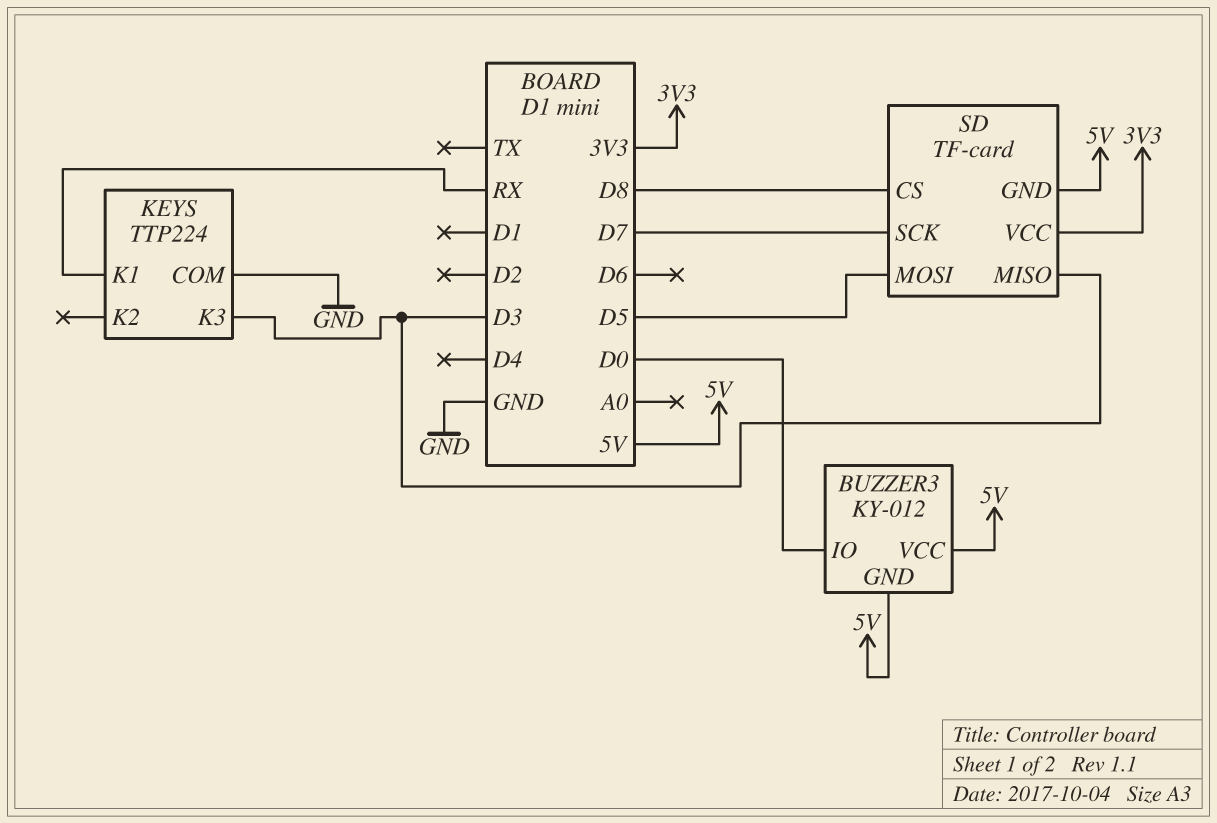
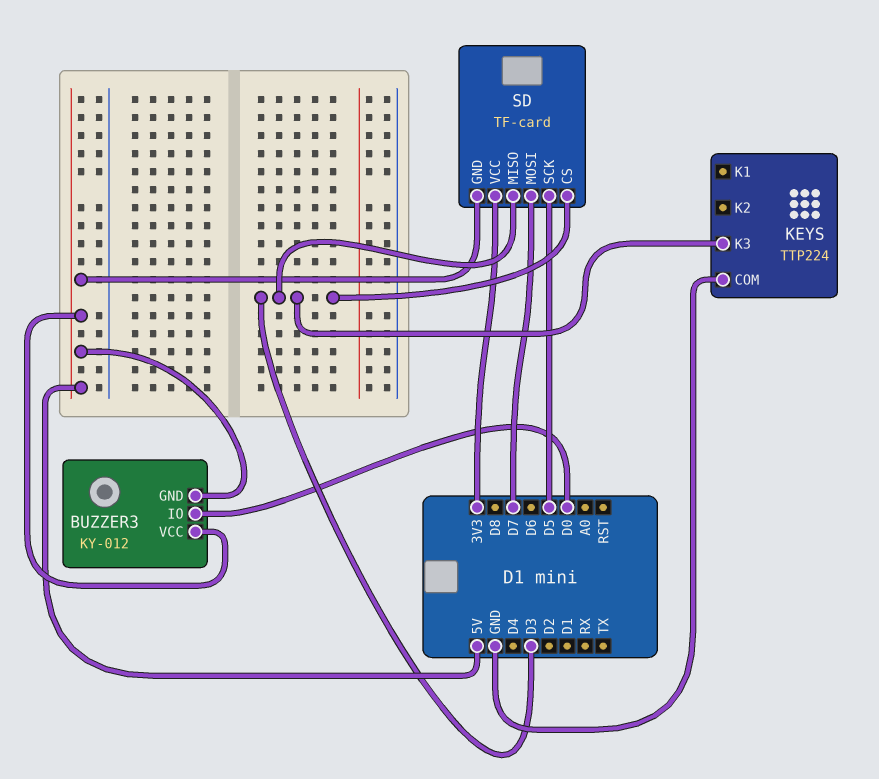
KEYS pin K1: RX -> none
SD pin CS: D8 -> D3
SD pin MOSI: D5 -> D7
SD pin SCK: D7 -> D5

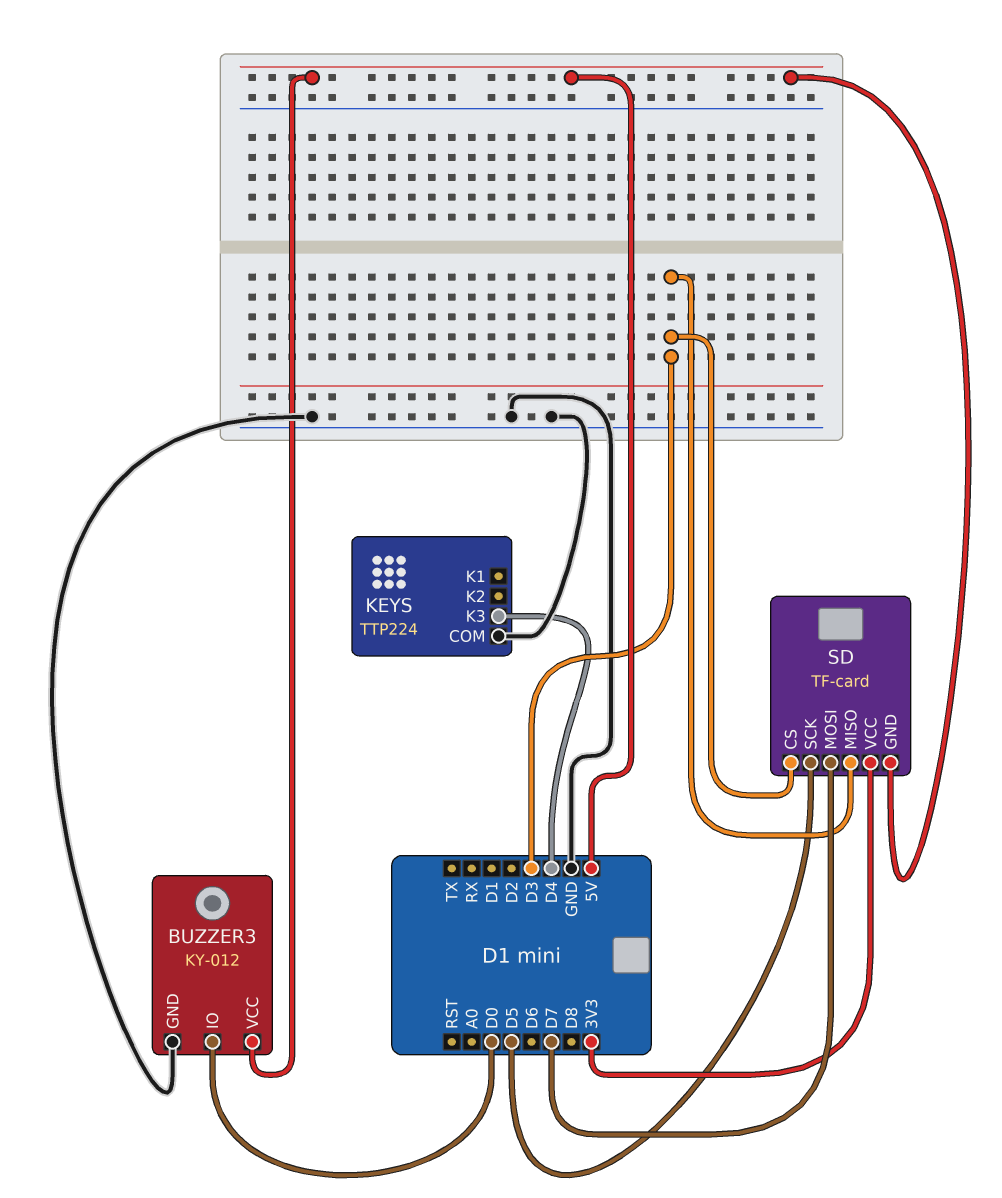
BUZZER3 pin GND: 5V -> GND
KEYS pin K3: D3 -> D4

